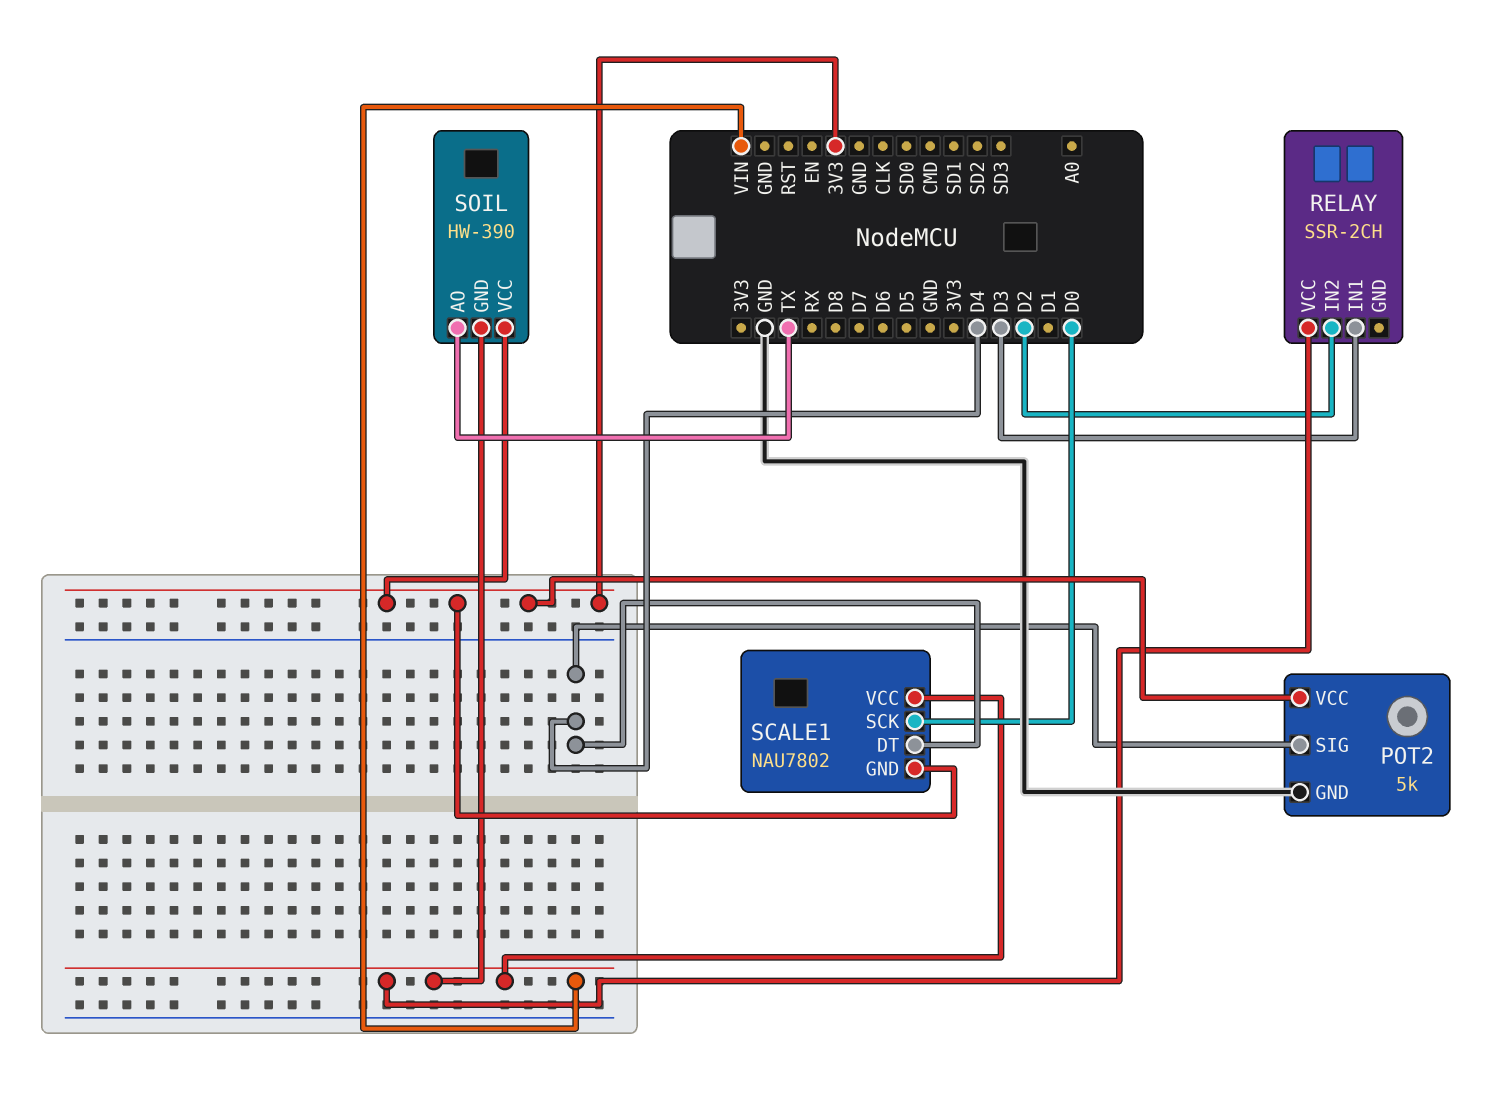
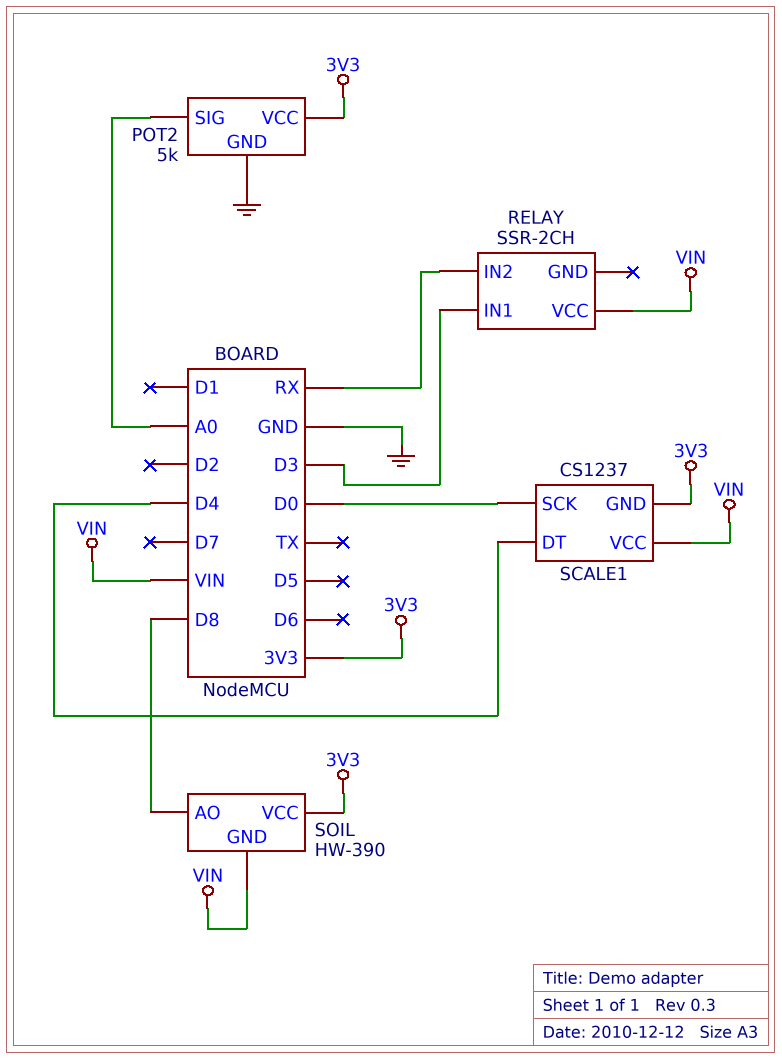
POT2 pin SIG: D4 -> A0
RELAY pin IN2: D2 -> RX
SCALE1: NAU7802 -> CS1237
SOIL pin AO: TX -> D8

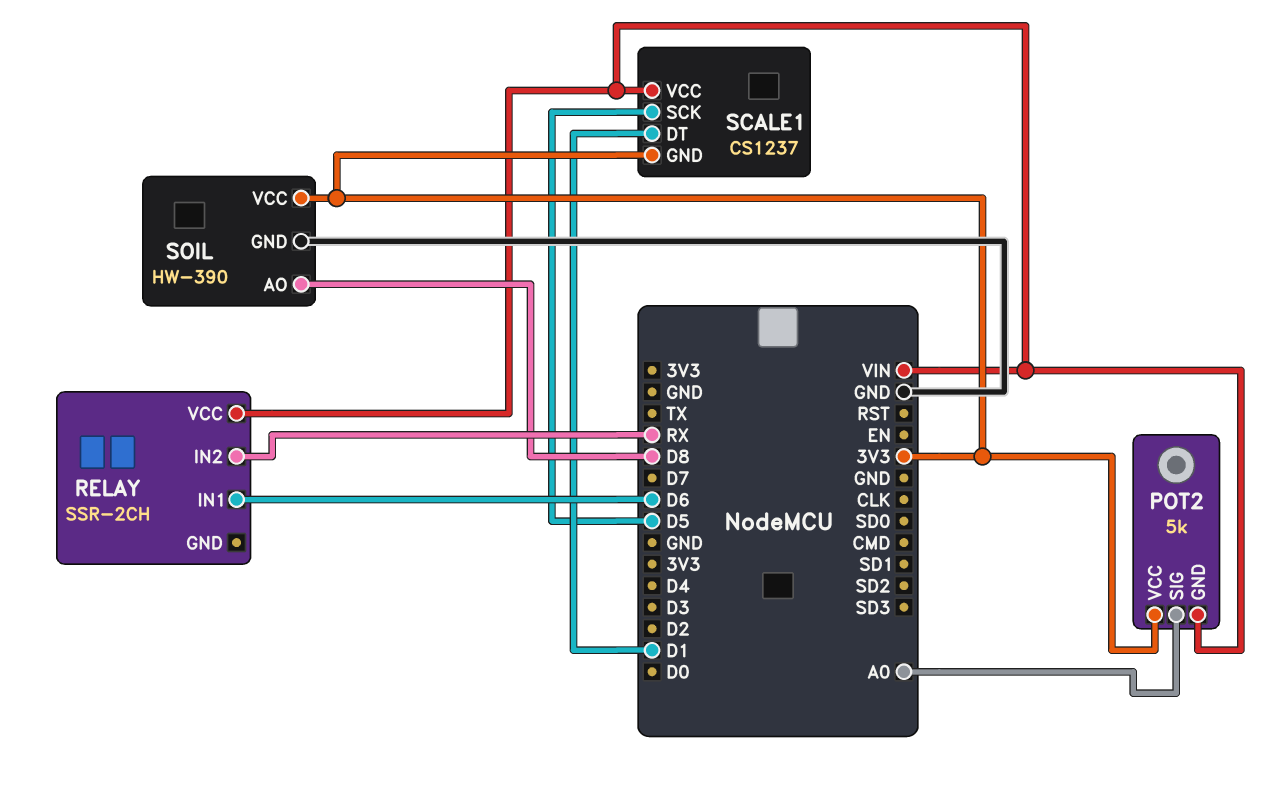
POT2 pin GND: GND -> VIN
RELAY pin IN1: D3 -> D6
SCALE1 pin DT: D4 -> D1
SCALE1 pin SCK: D0 -> D5
SOIL pin GND: VIN -> GND

